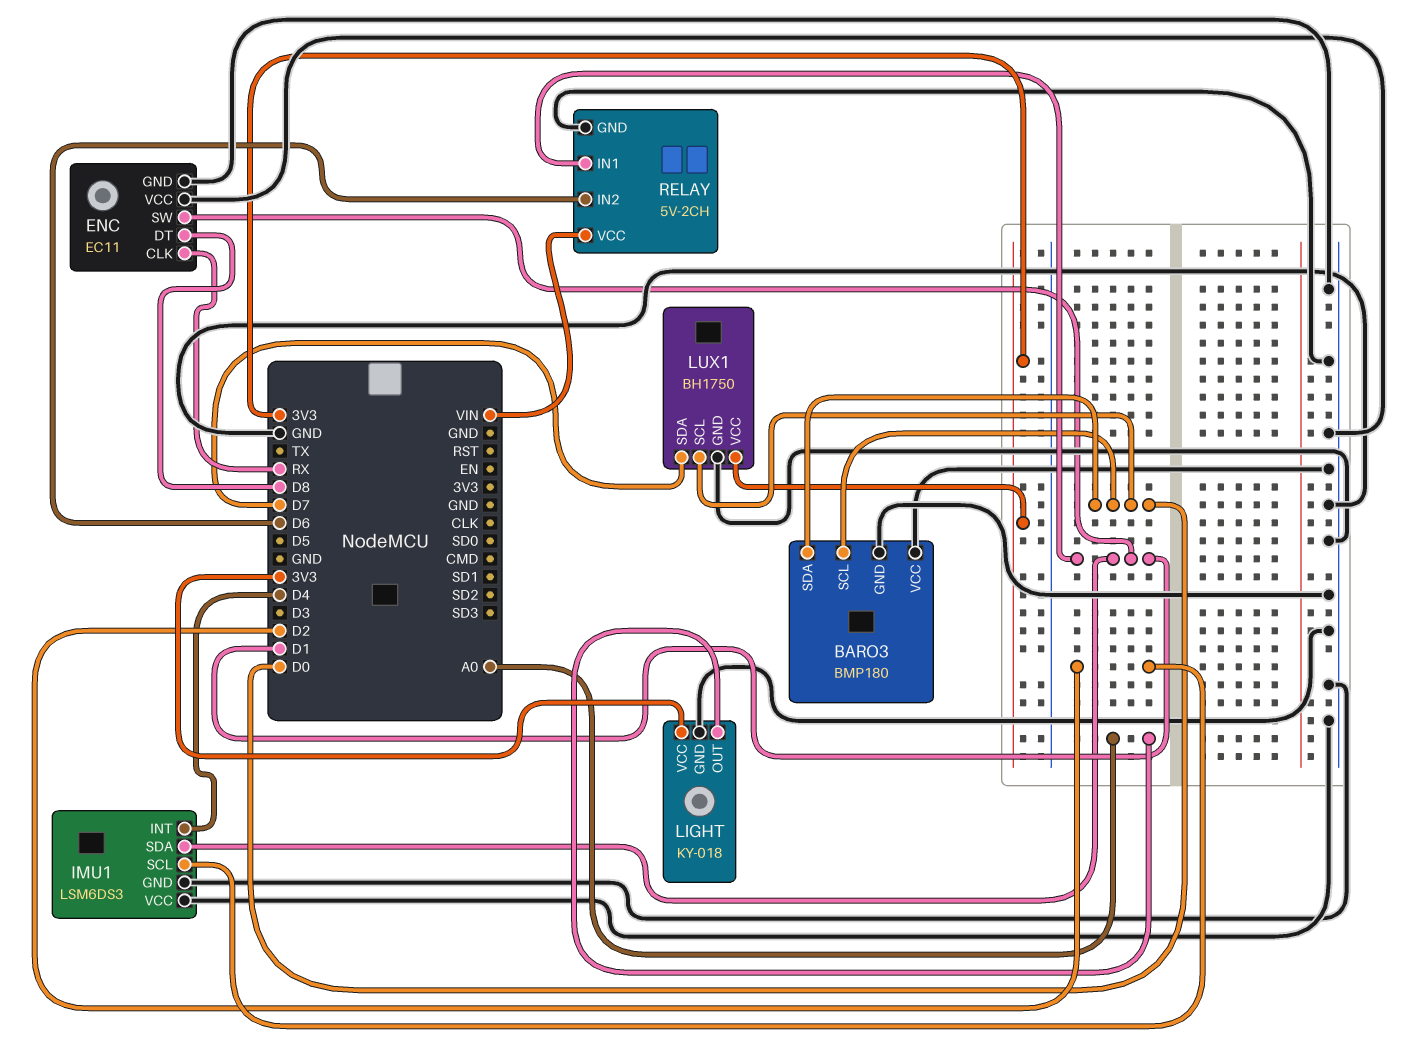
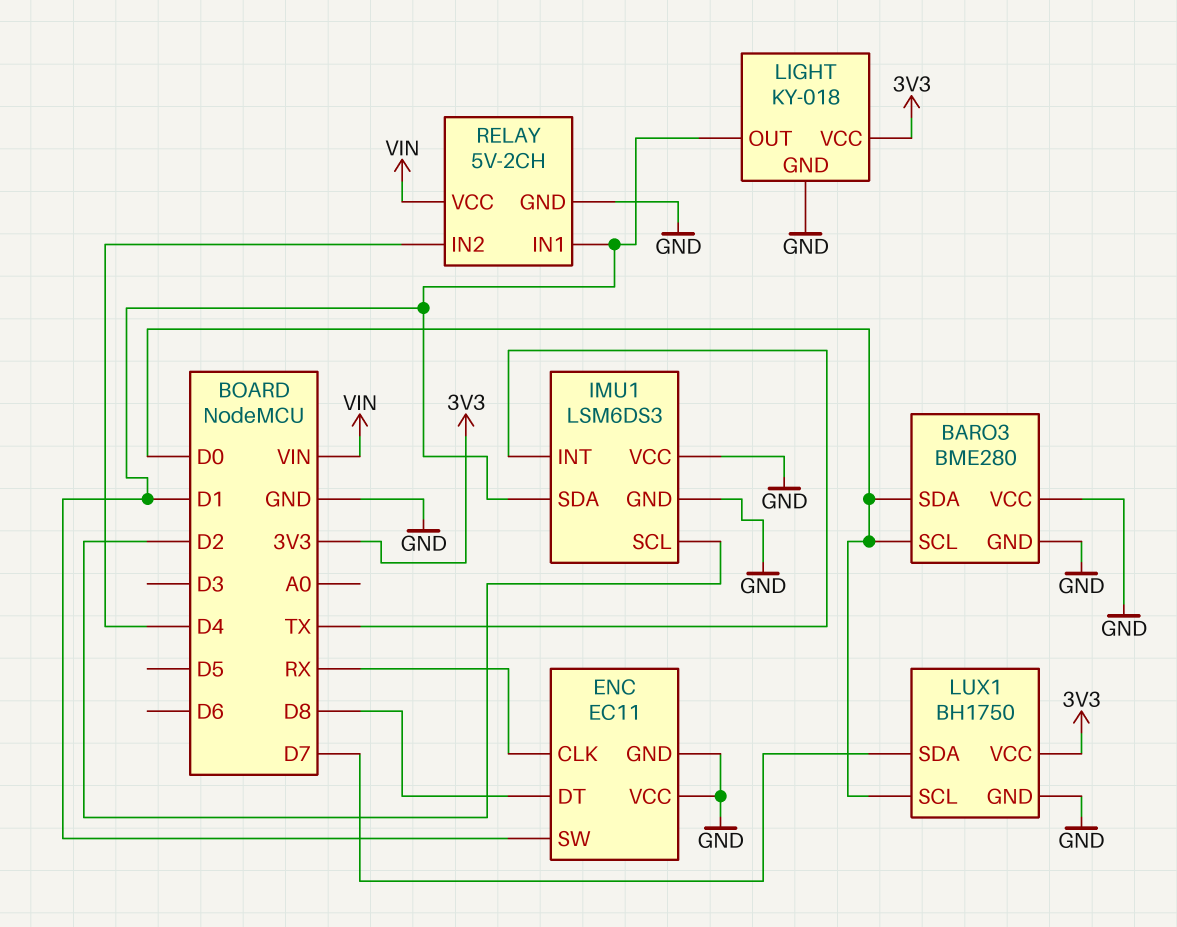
BARO3: BMP180 -> BME280
IMU1 pin INT: D4 -> TX
LIGHT pin OUT: A0 -> D1
RELAY pin IN2: D6 -> D4

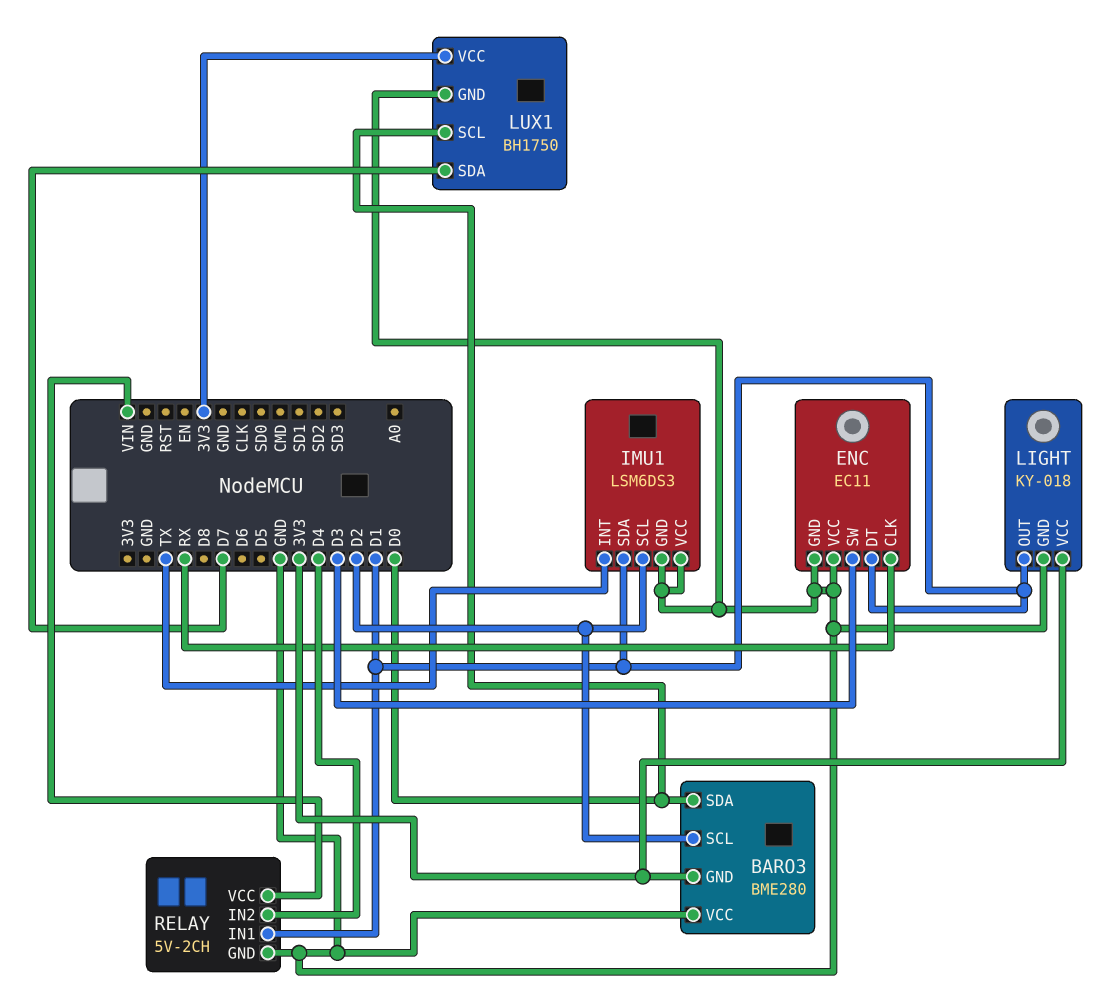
BARO3 pin GND: GND -> 3V3
BARO3 pin SCL: D0 -> D2
ENC pin DT: D8 -> D1
ENC pin SW: D1 -> D3

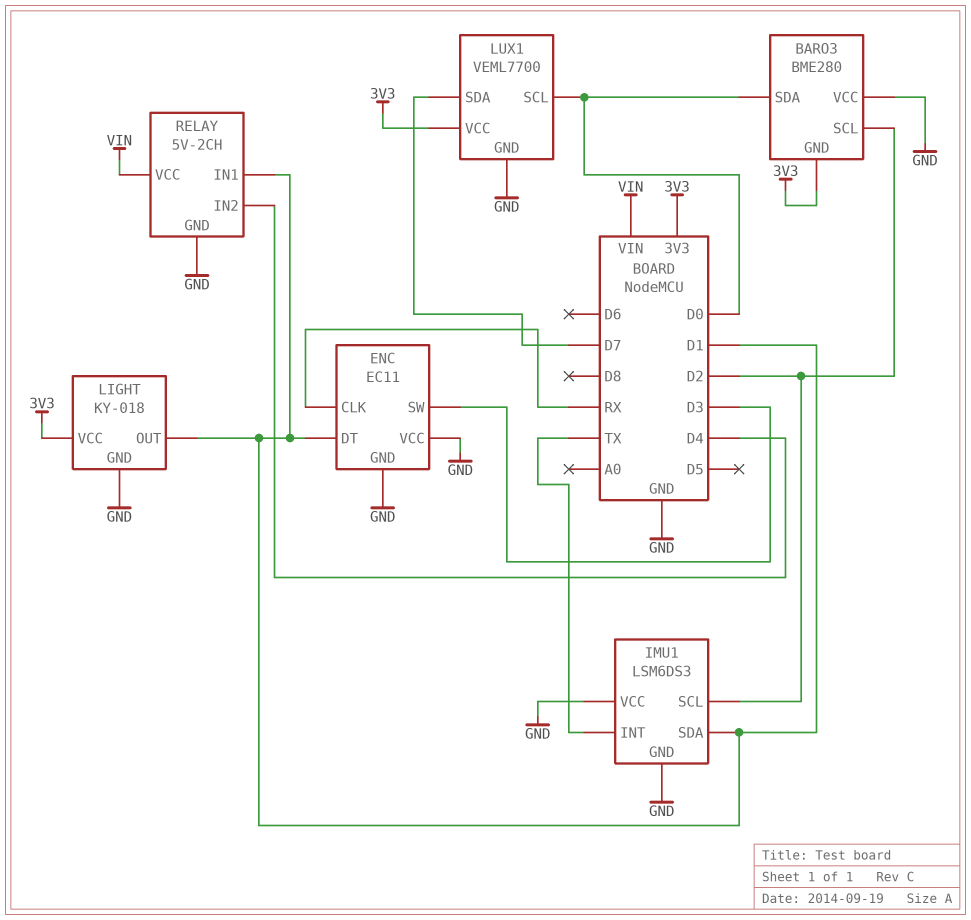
LUX1: BH1750 -> VEML7700

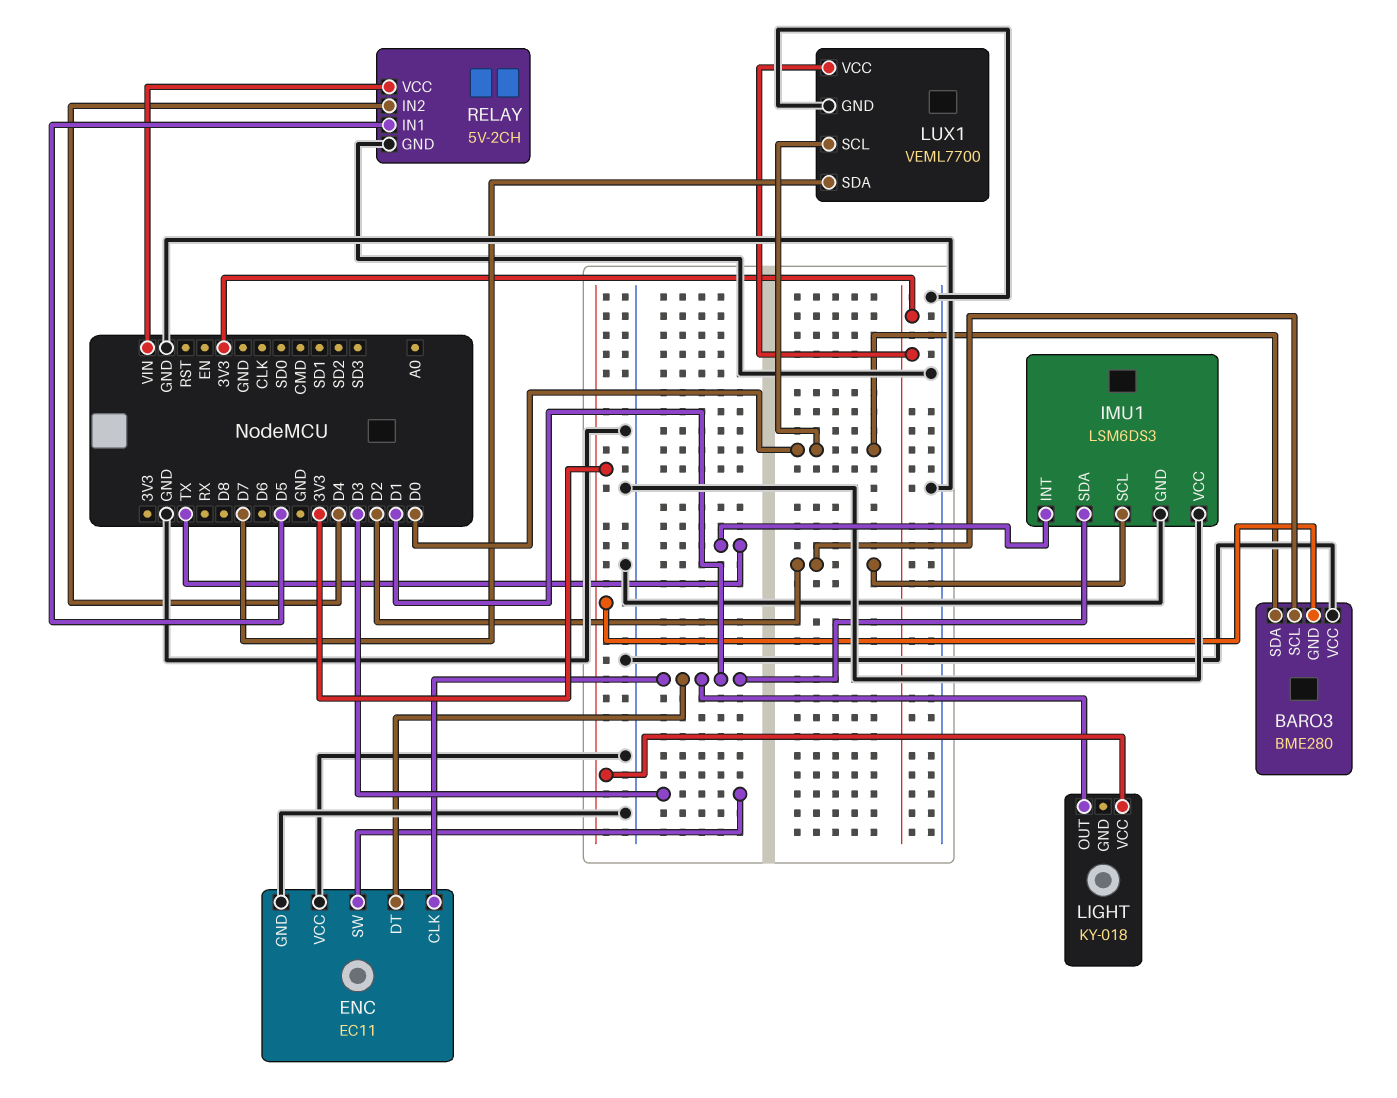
ENC pin CLK: RX -> D1
LIGHT pin GND: GND -> none
RELAY pin IN1: D1 -> D5

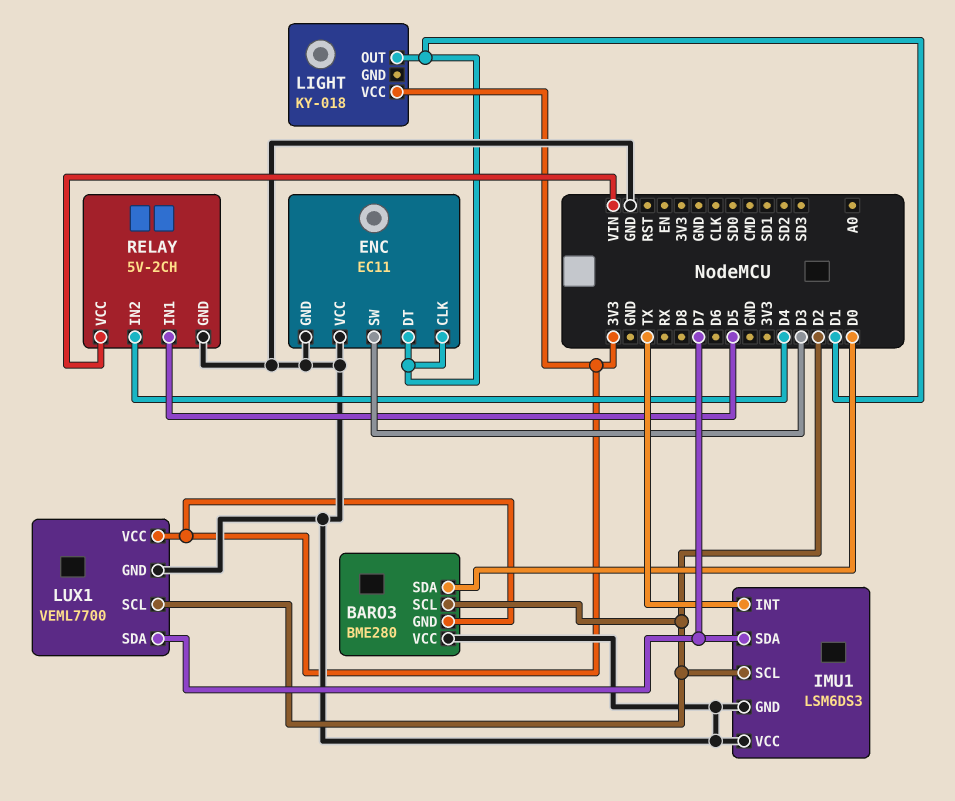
IMU1 pin SDA: D1 -> D7
LUX1 pin SCL: D0 -> D2

